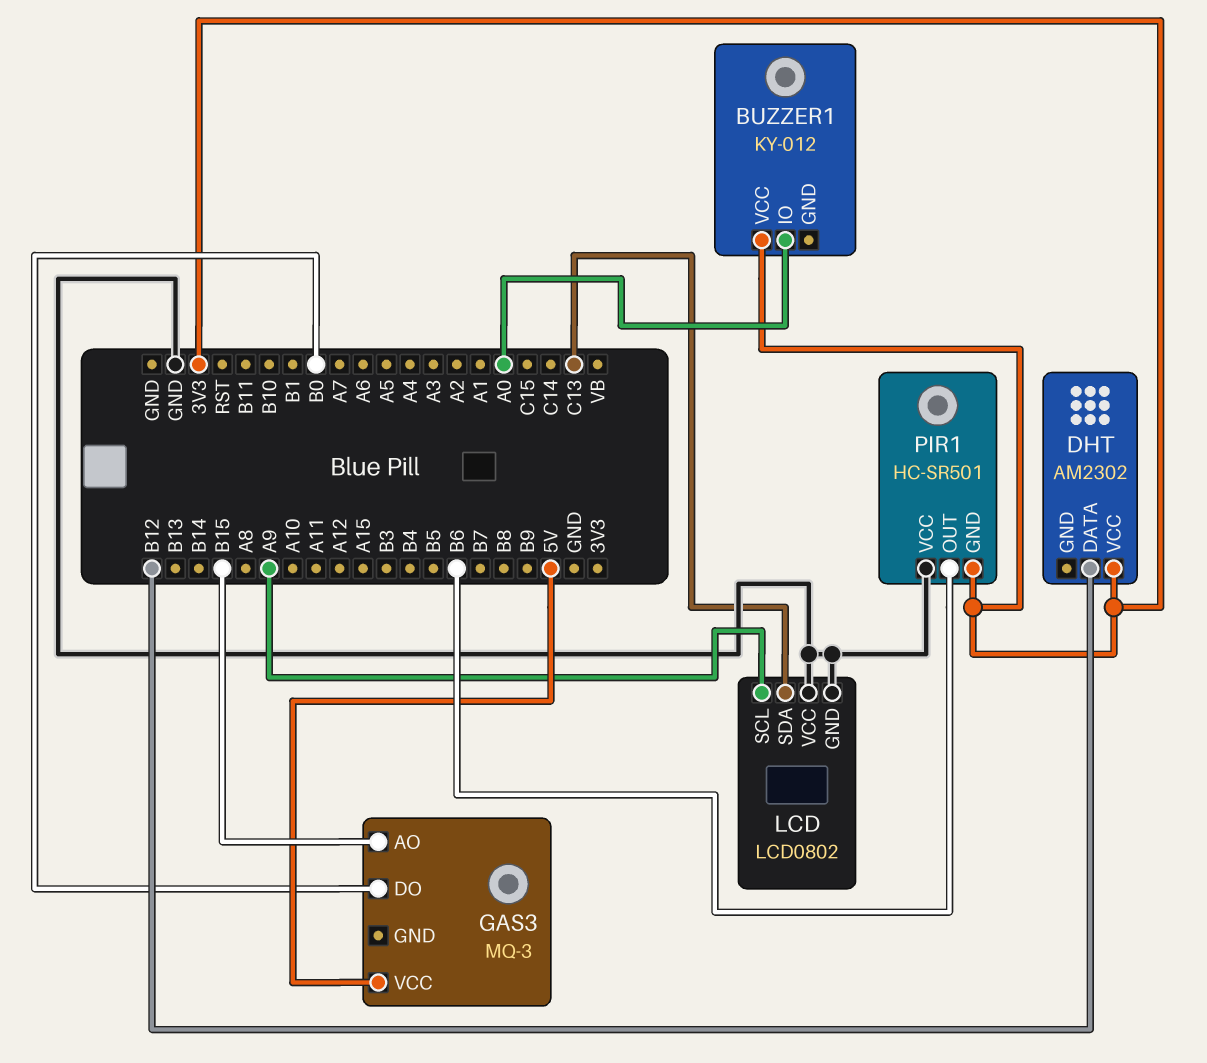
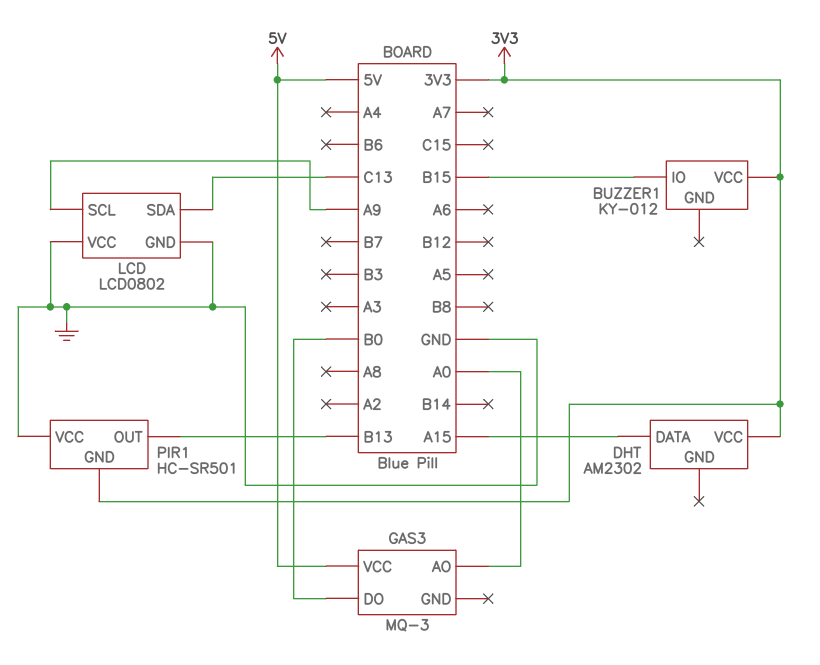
BUZZER1 pin IO: A0 -> B15
DHT pin DATA: B12 -> A15
GAS3 pin AO: B15 -> A0
PIR1 pin OUT: B6 -> B13

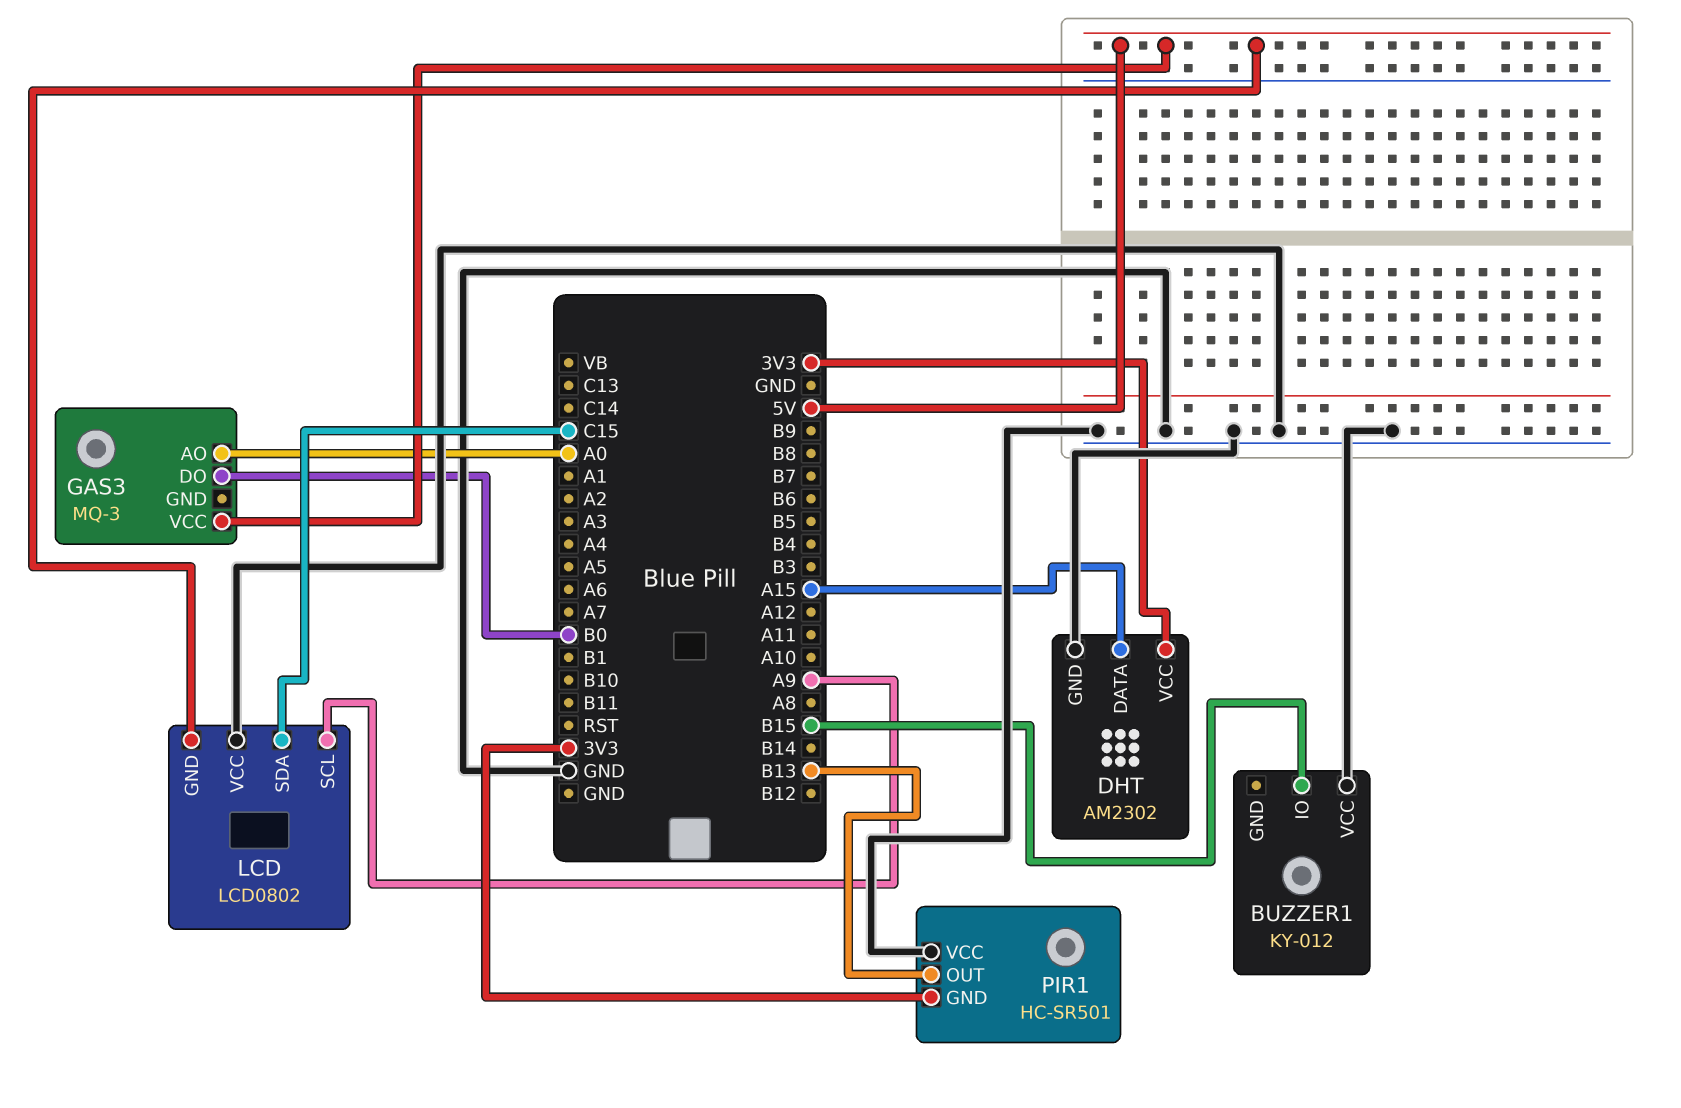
BUZZER1 pin VCC: 3V3 -> GND
DHT pin GND: none -> GND
LCD pin GND: GND -> 5V
LCD pin SDA: C13 -> C15

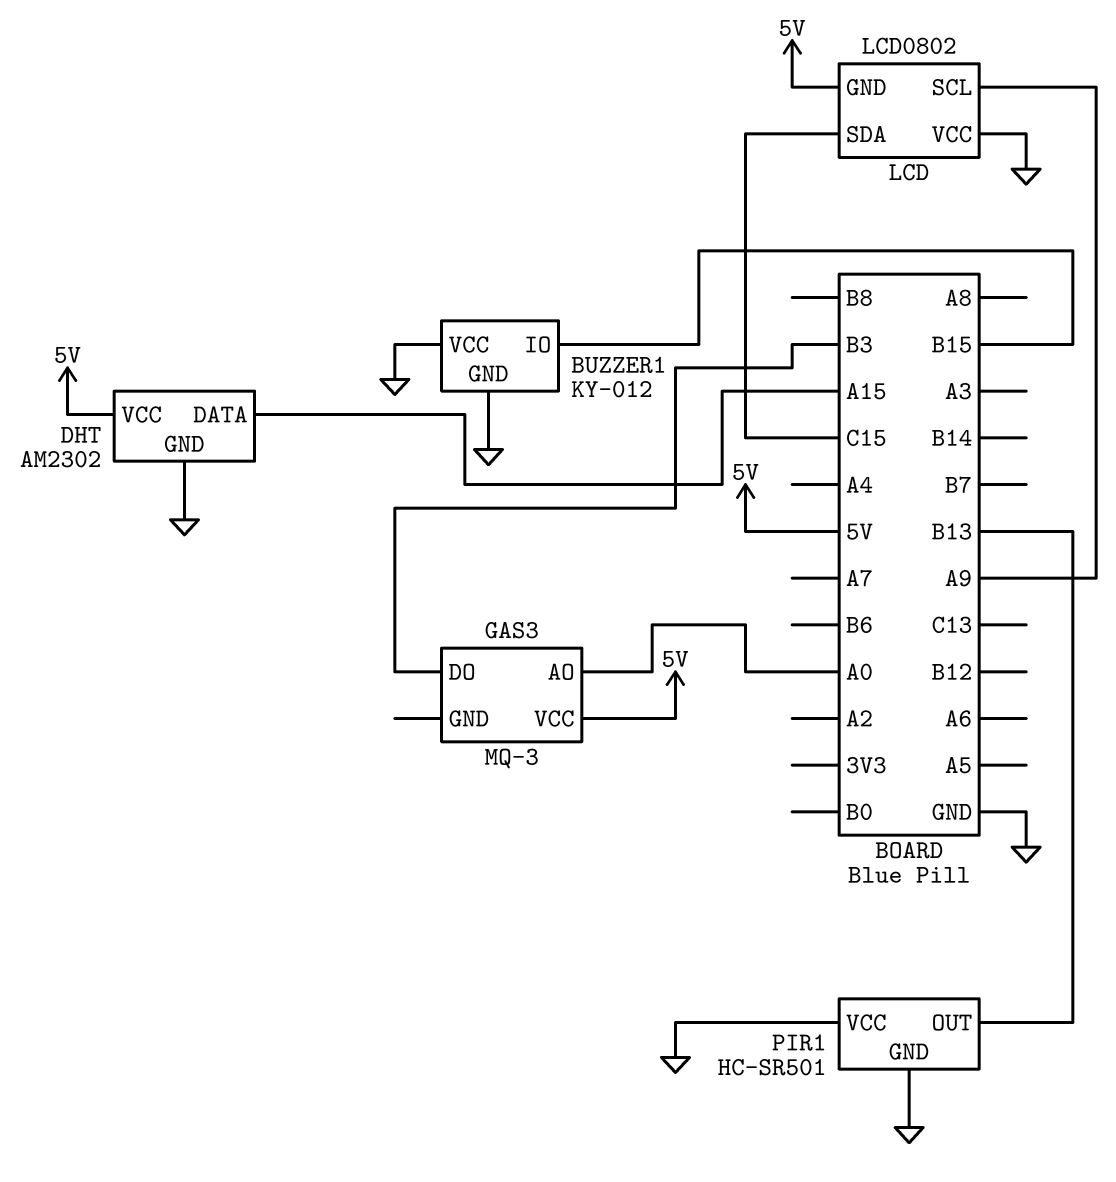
BUZZER1 pin GND: none -> GND
DHT pin VCC: 3V3 -> 5V
GAS3 pin DO: B0 -> B3
PIR1 pin GND: 3V3 -> GND

